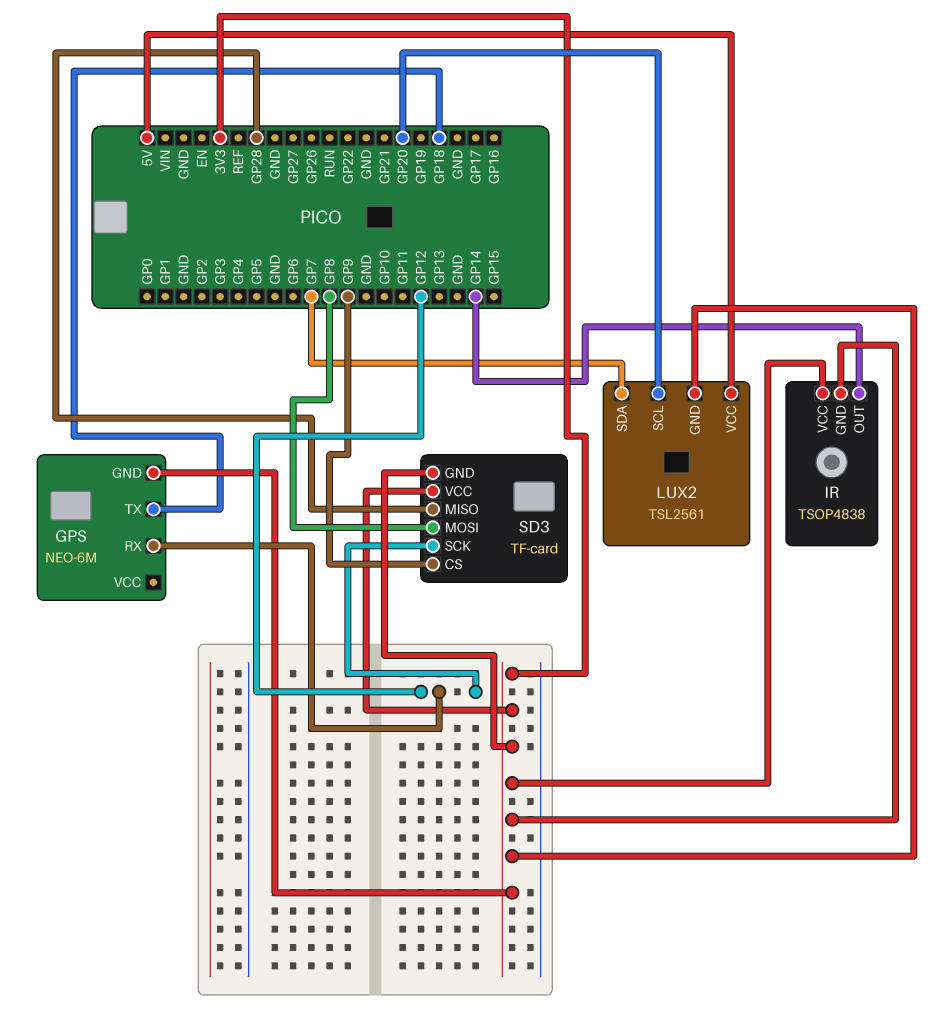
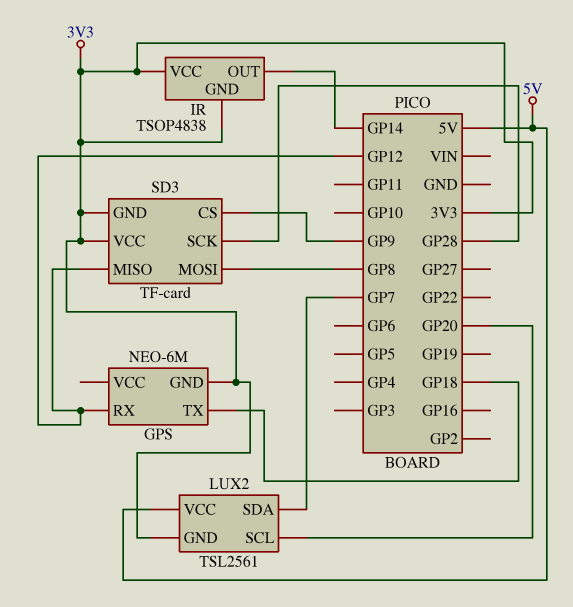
SD3 pin MISO: GP28 -> GP12
SD3 pin SCK: GP12 -> GP28

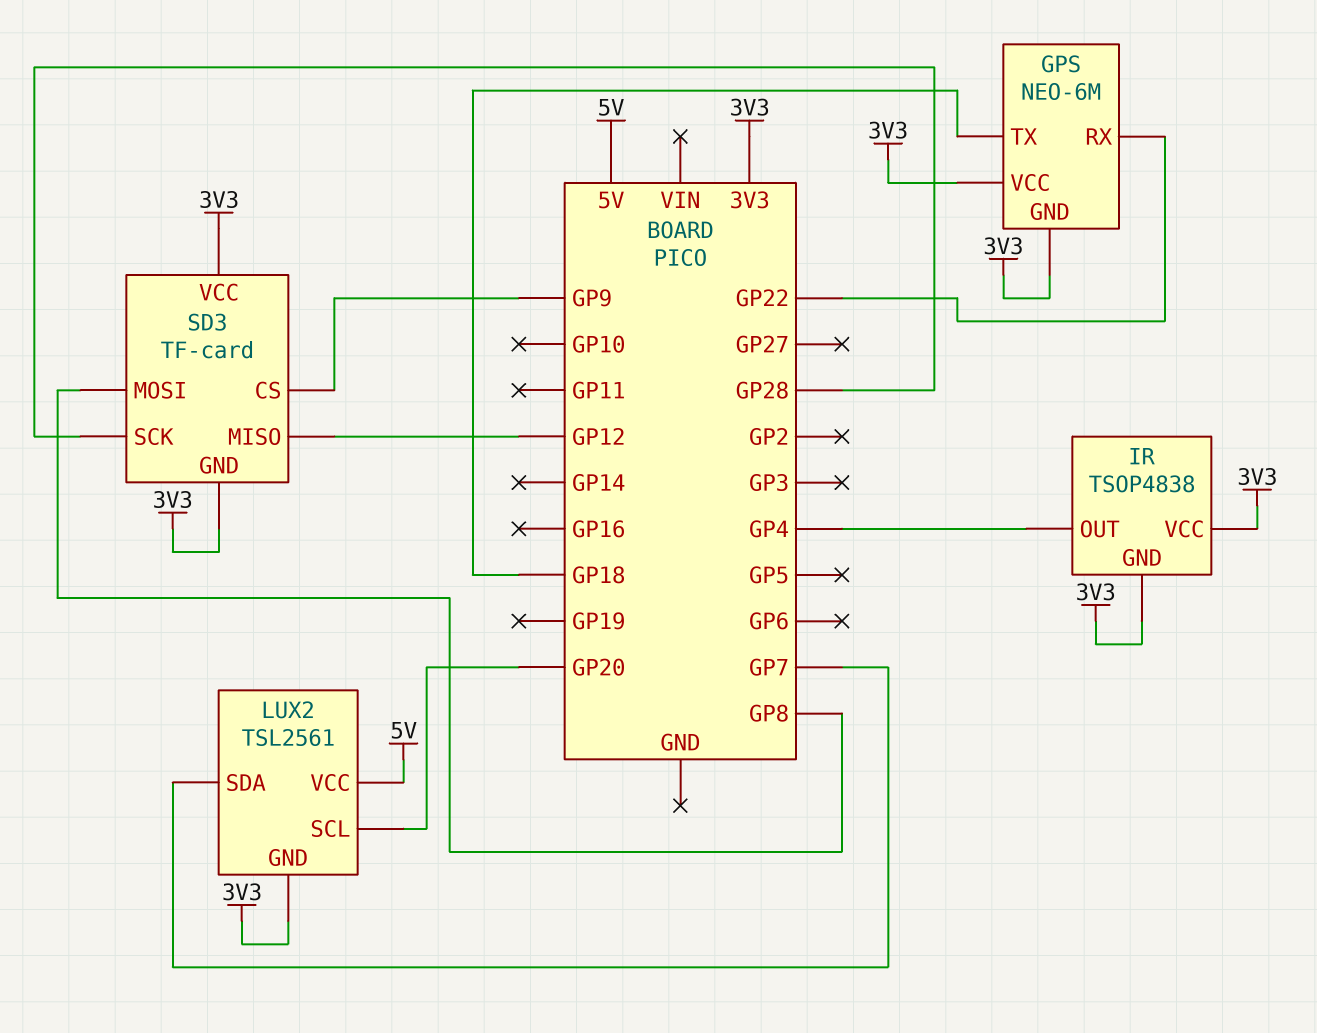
GPS pin RX: GP12 -> GP22
GPS pin VCC: none -> 3V3
IR pin OUT: GP14 -> GP4

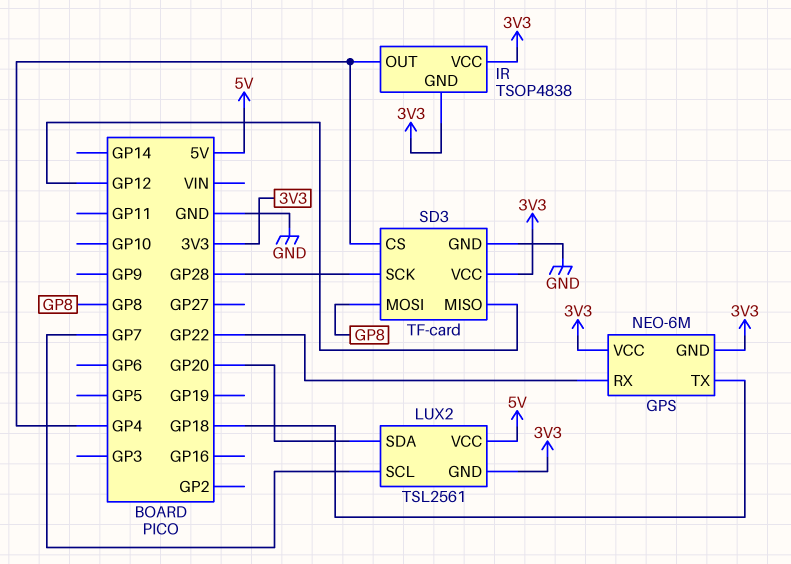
LUX2 pin SCL: GP20 -> GP7
LUX2 pin SDA: GP7 -> GP20
SD3 pin CS: GP9 -> GP4
SD3 pin GND: 3V3 -> GND

